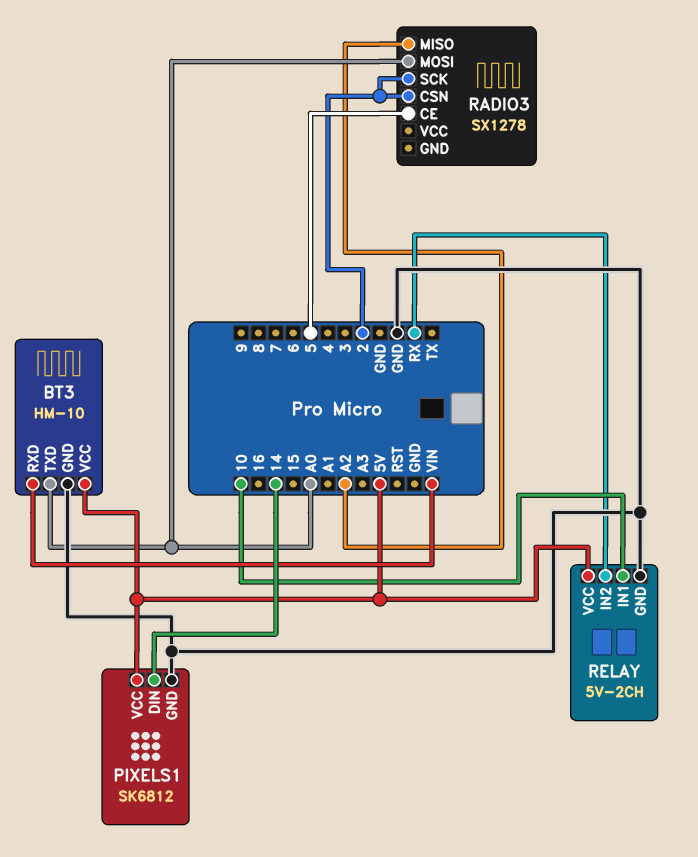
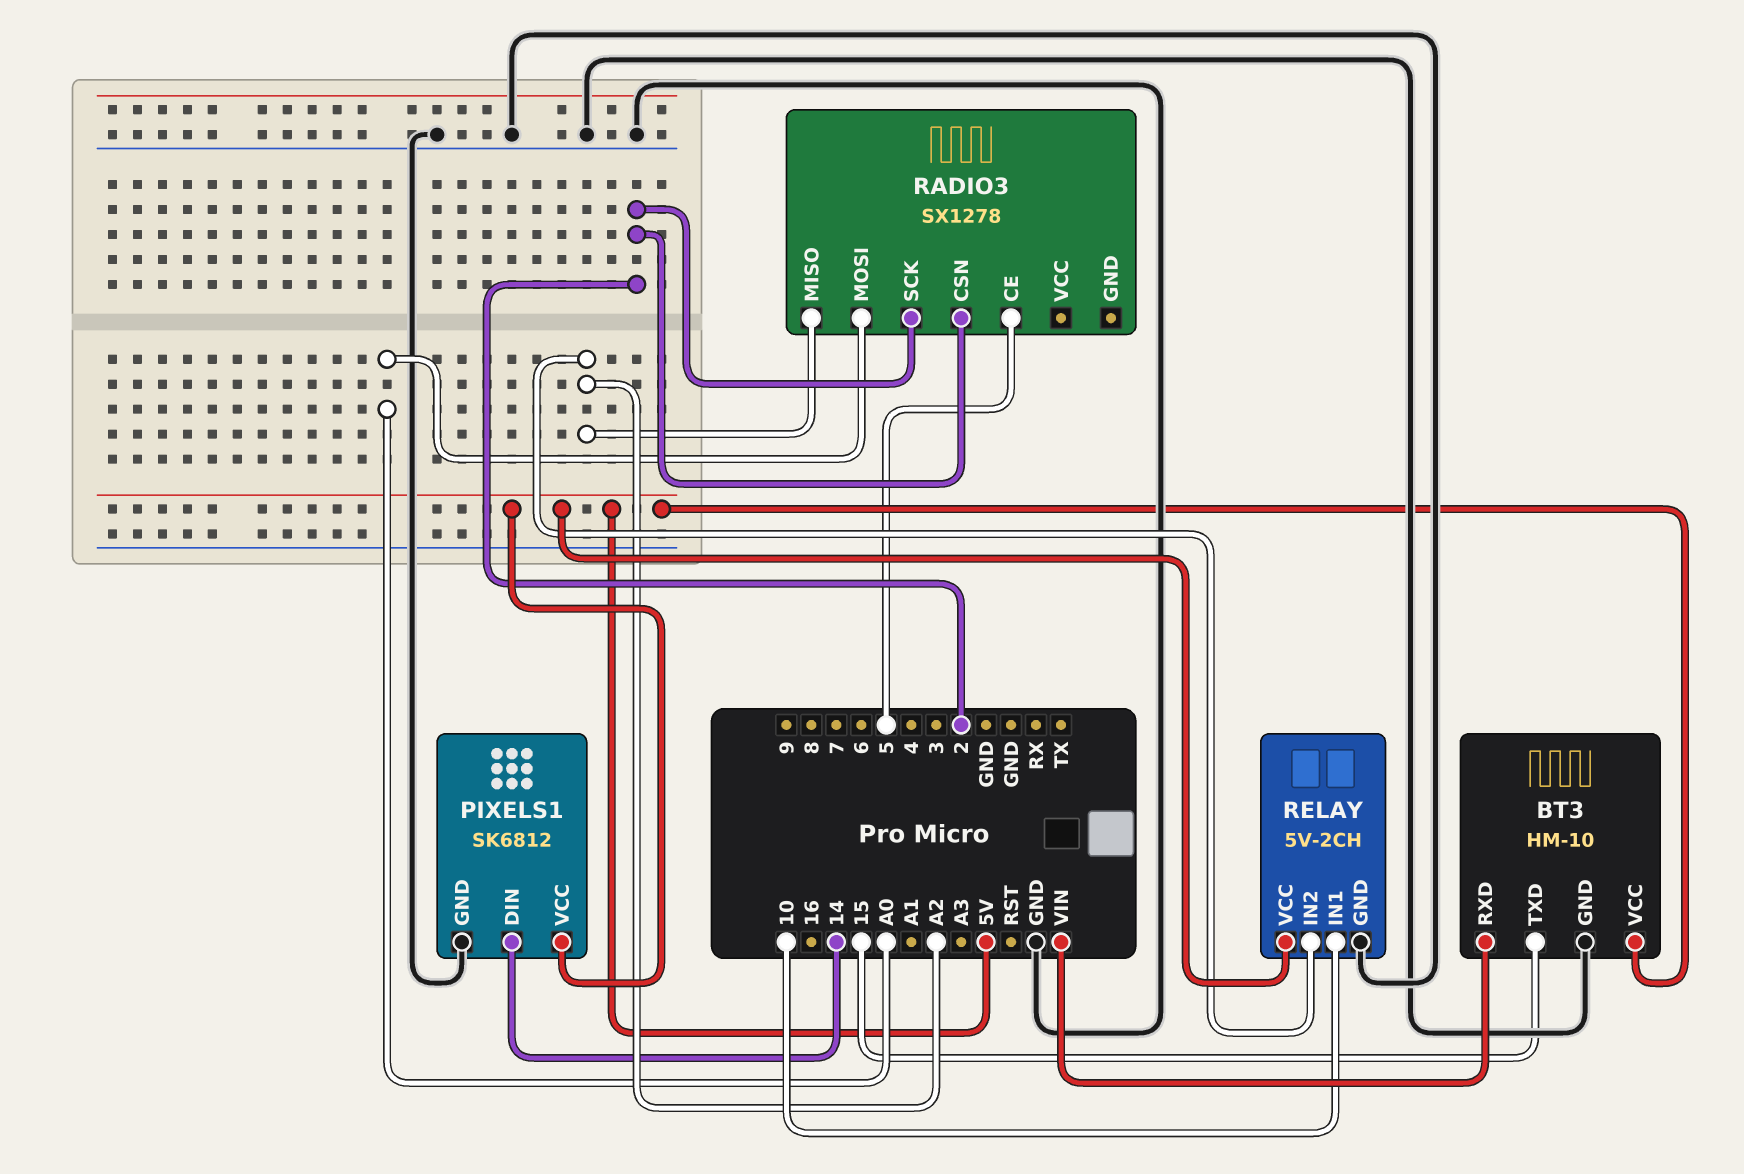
BT3 pin TXD: A0 -> 15
RELAY pin IN2: RX -> A2

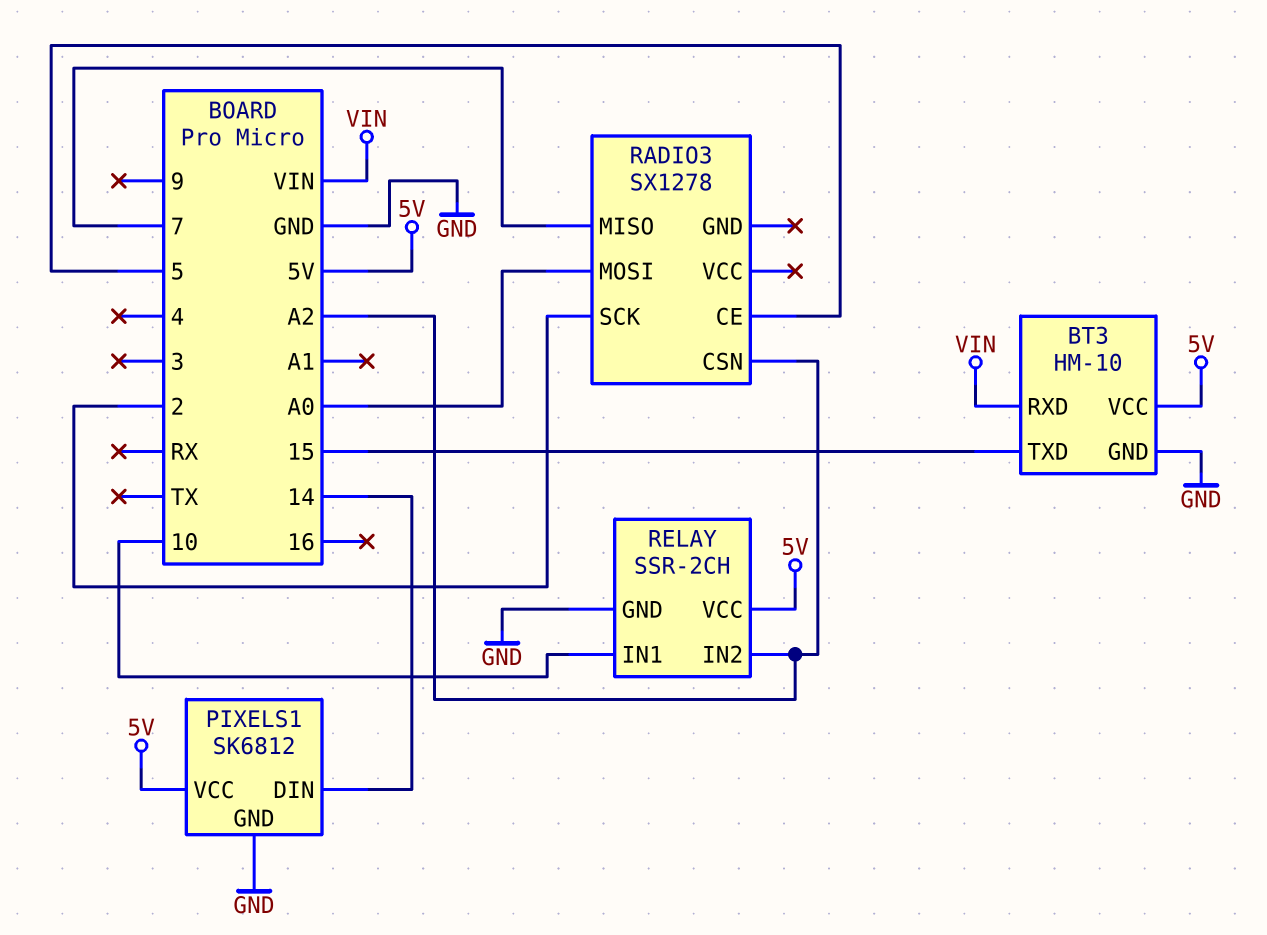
RADIO3 pin CSN: 2 -> A2
RADIO3 pin MISO: A2 -> 7
RELAY: 5V-2CH -> SSR-2CH

